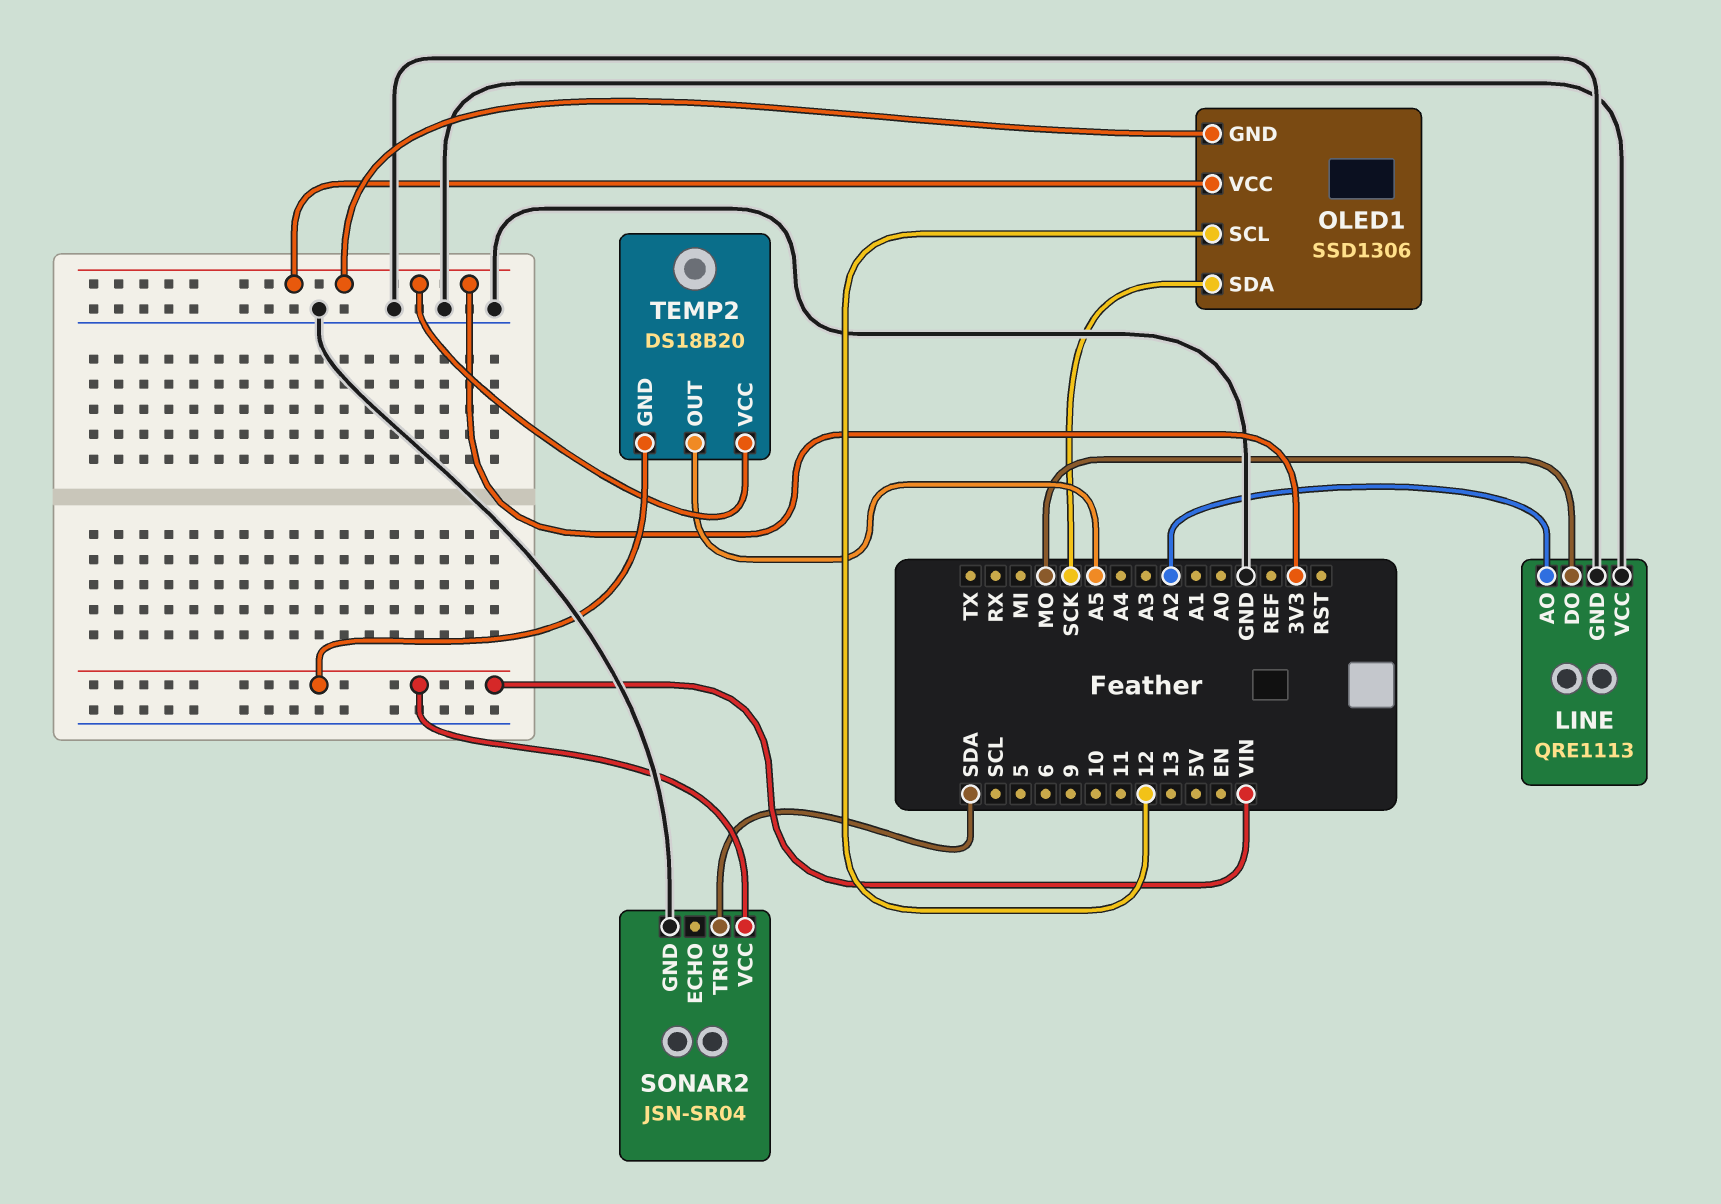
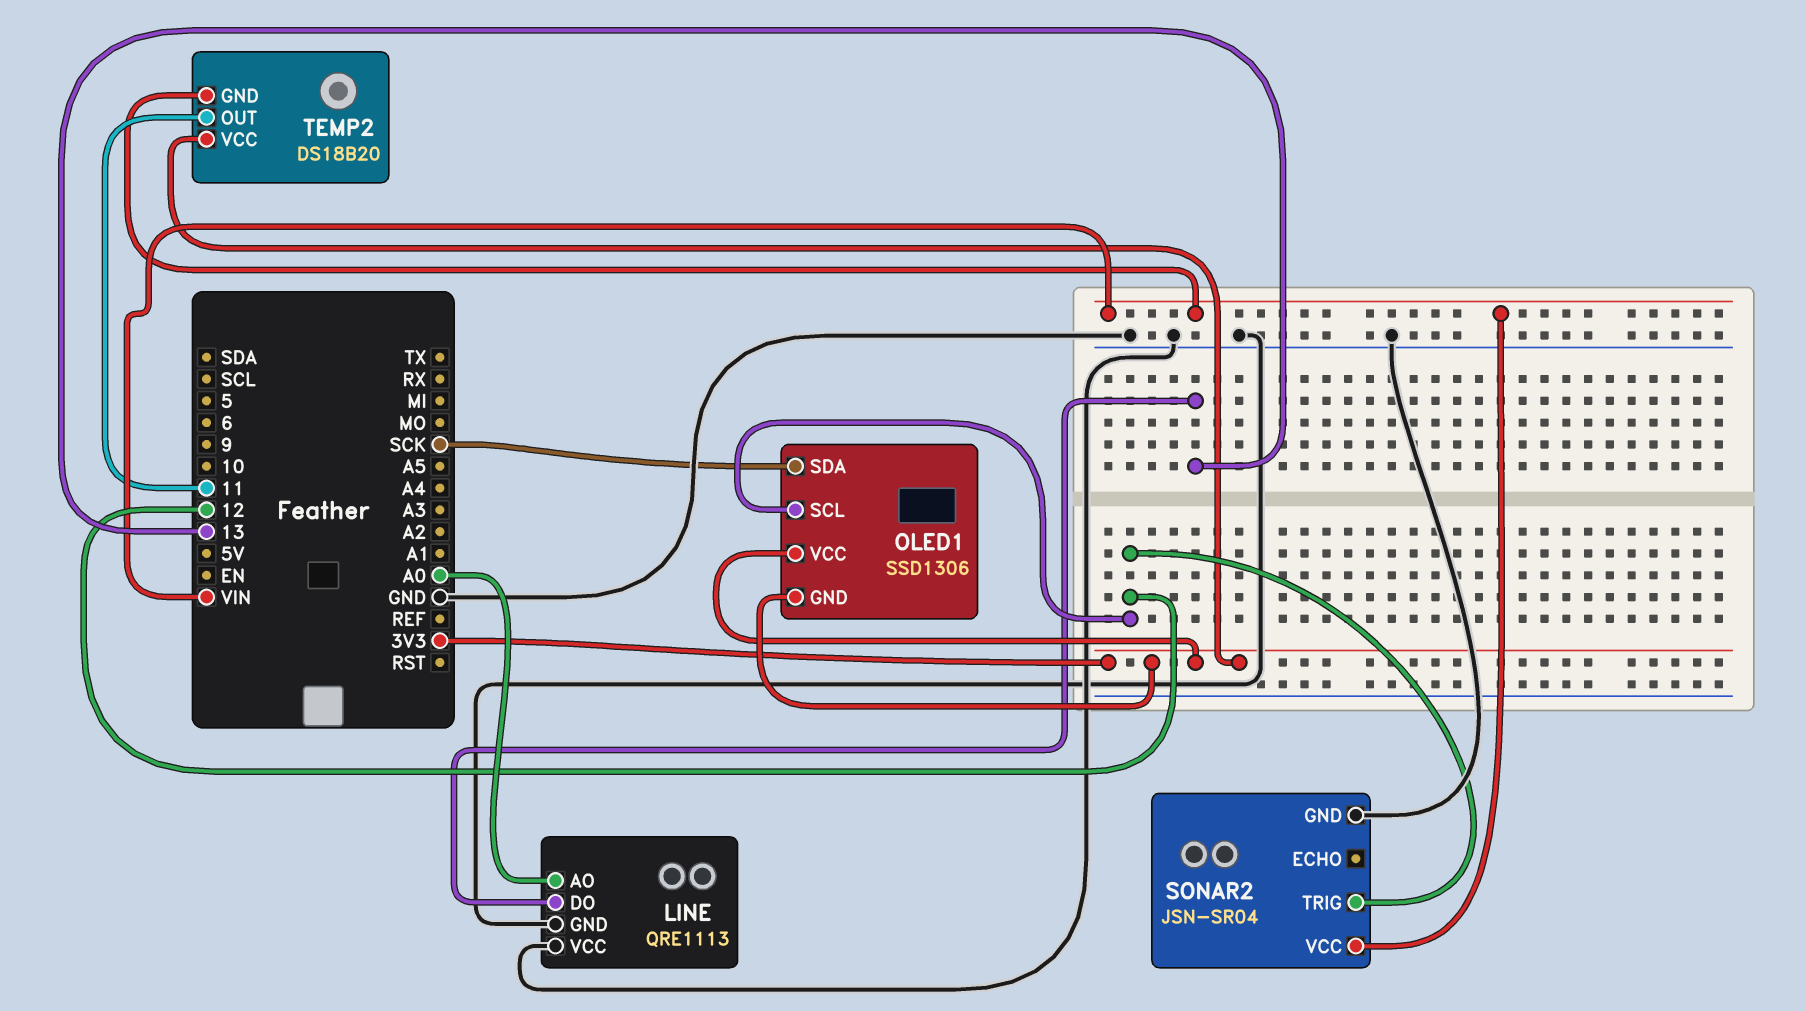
LINE pin AO: A2 -> A0
LINE pin DO: MO -> 13
SONAR2 pin TRIG: SDA -> 12
TEMP2 pin OUT: A5 -> 11

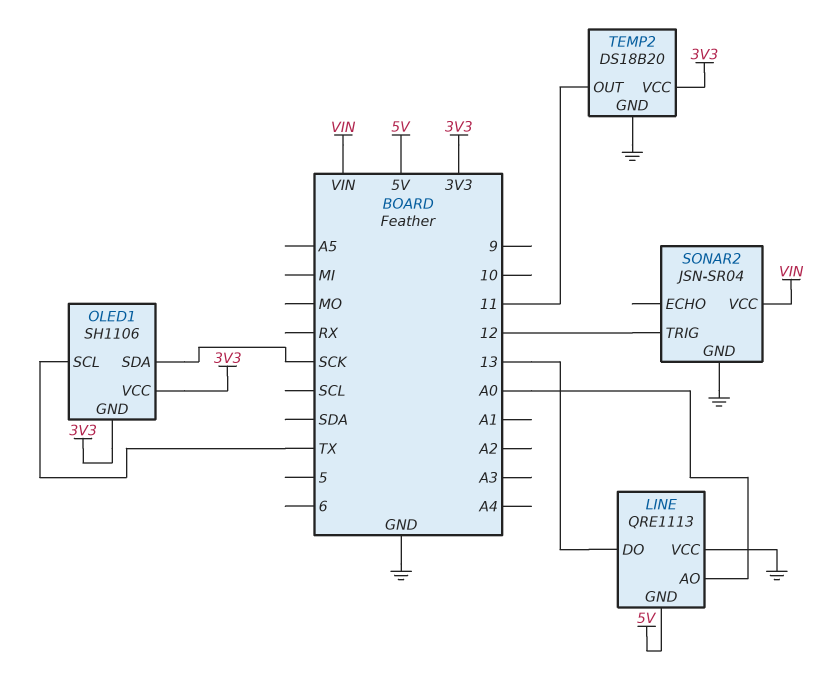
LINE pin GND: GND -> 5V
OLED1: SSD1306 -> SH1106
OLED1 pin SCL: 12 -> TX
TEMP2 pin GND: VIN -> GND

